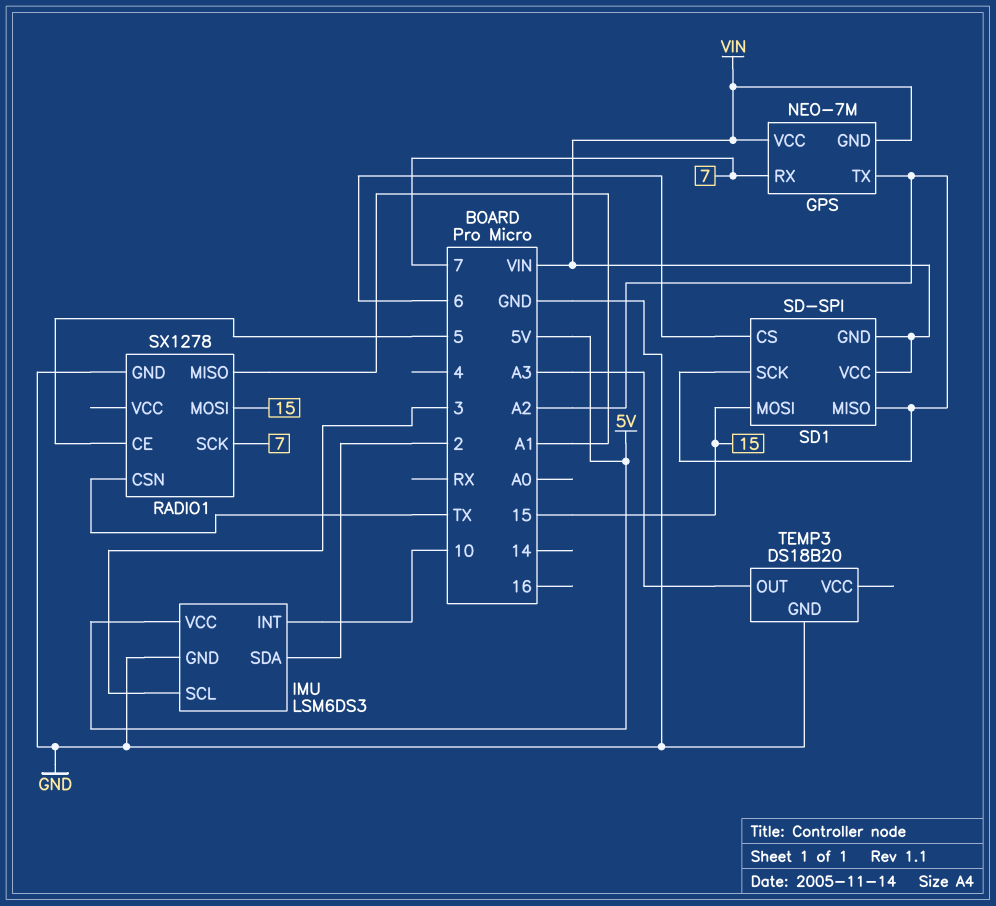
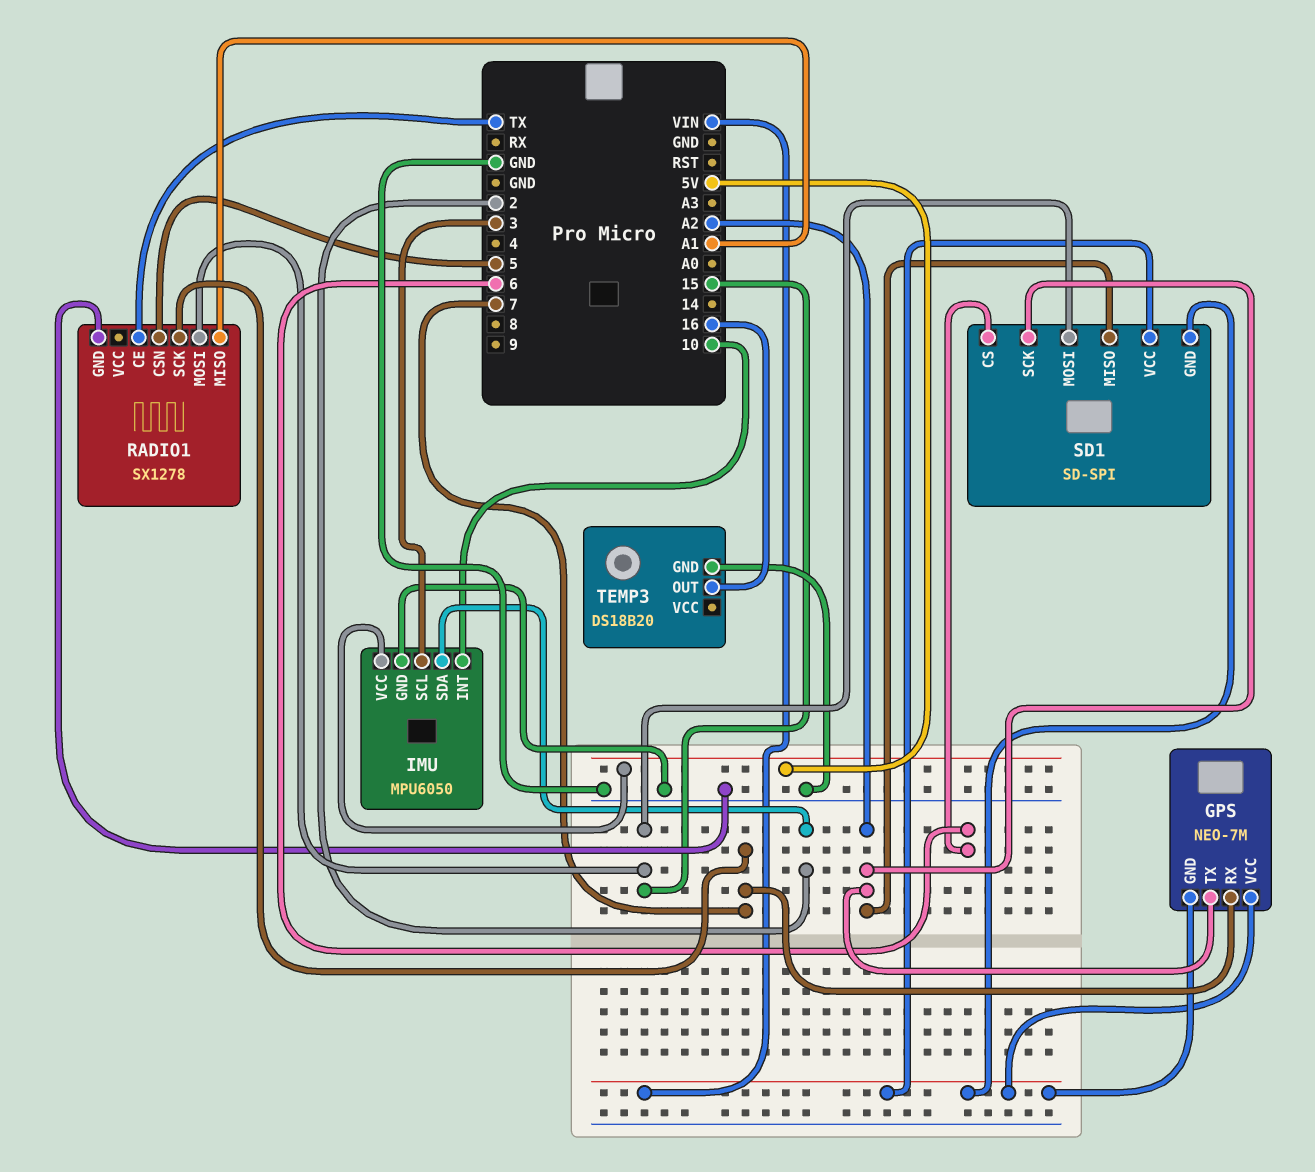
IMU: LSM6DS3 -> MPU6050
RADIO1 pin CE: 5 -> TX
RADIO1 pin CSN: TX -> 5
TEMP3 pin OUT: A3 -> 16

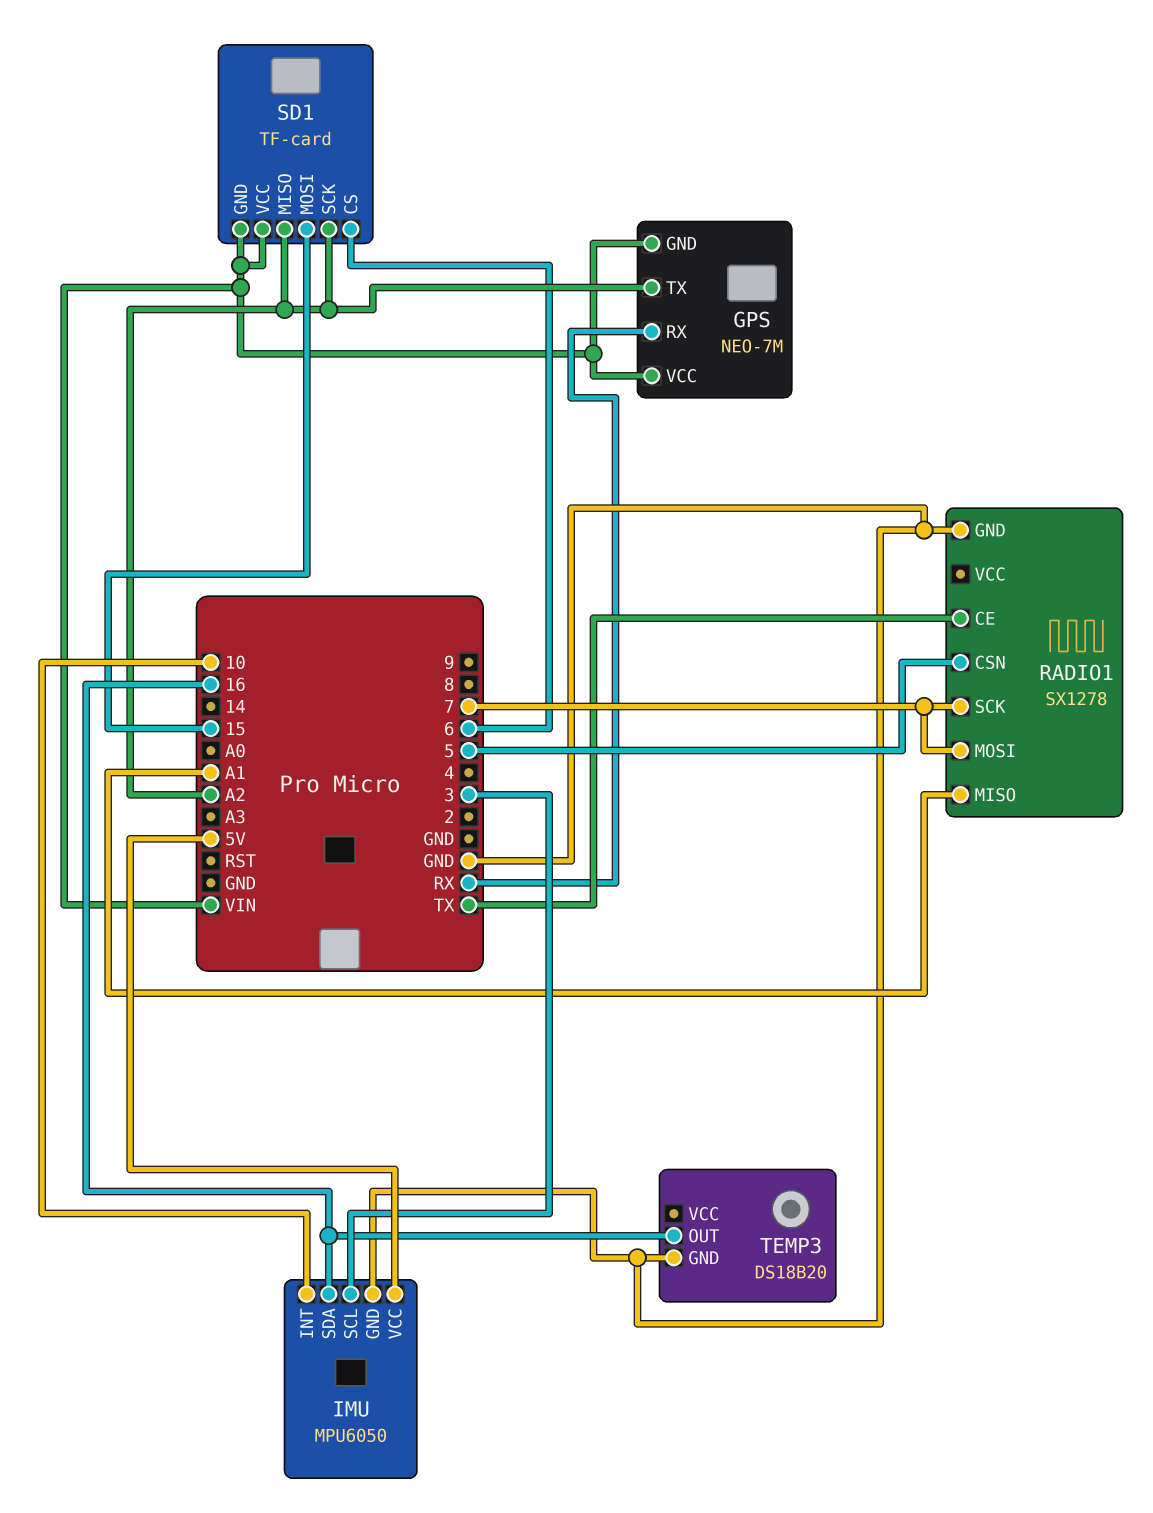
GPS pin RX: 7 -> RX
IMU pin SDA: 2 -> 16
RADIO1 pin MOSI: 15 -> 7
SD1: SD-SPI -> TF-card

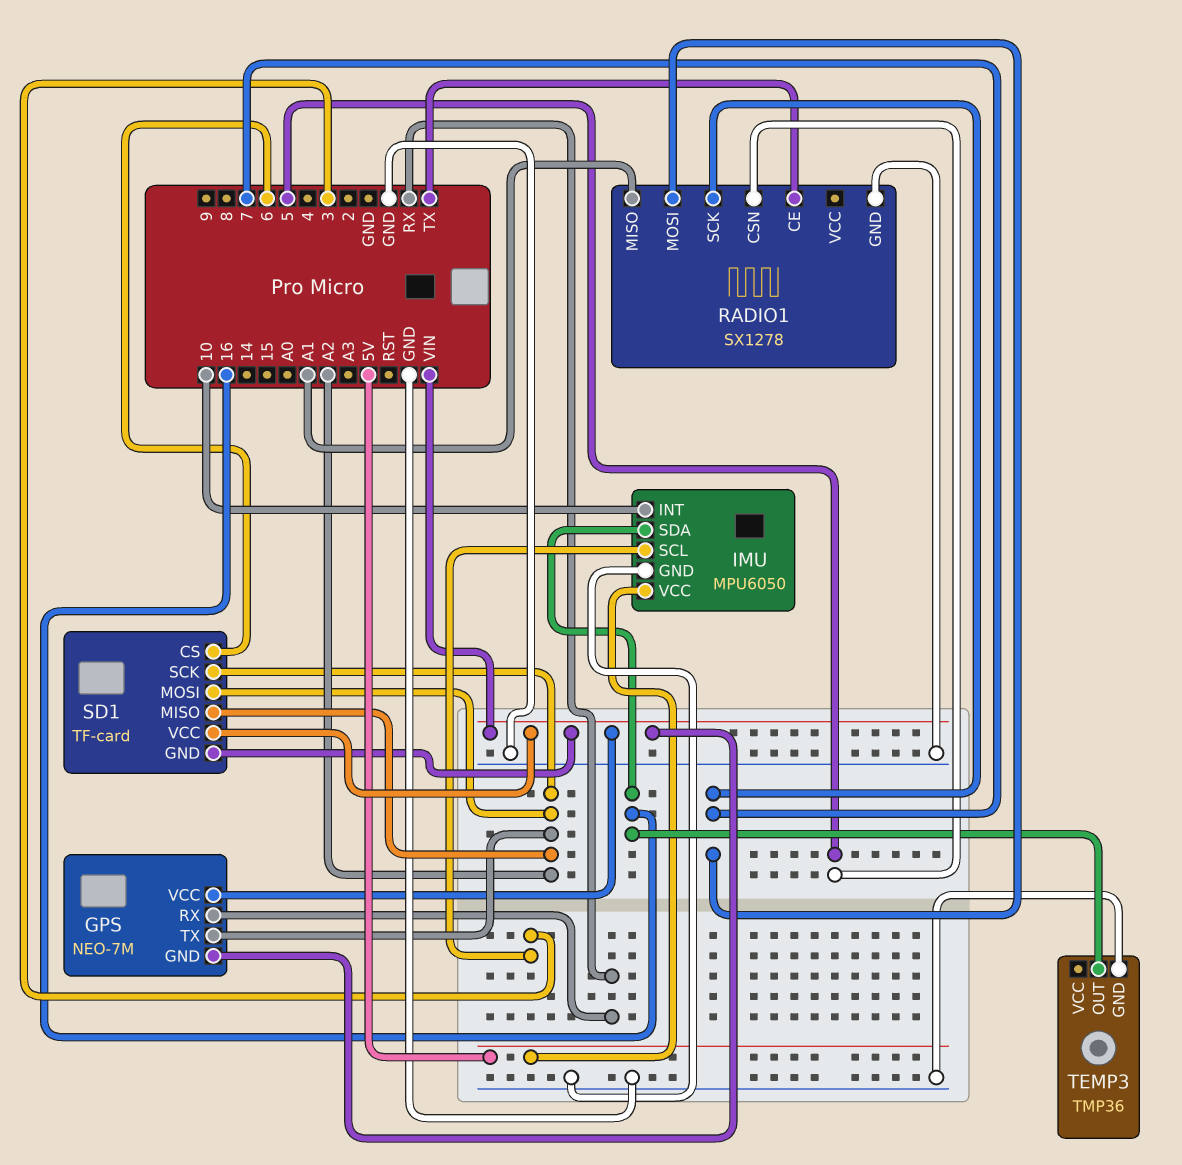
SD1 pin MOSI: 15 -> A2
TEMP3: DS18B20 -> TMP36

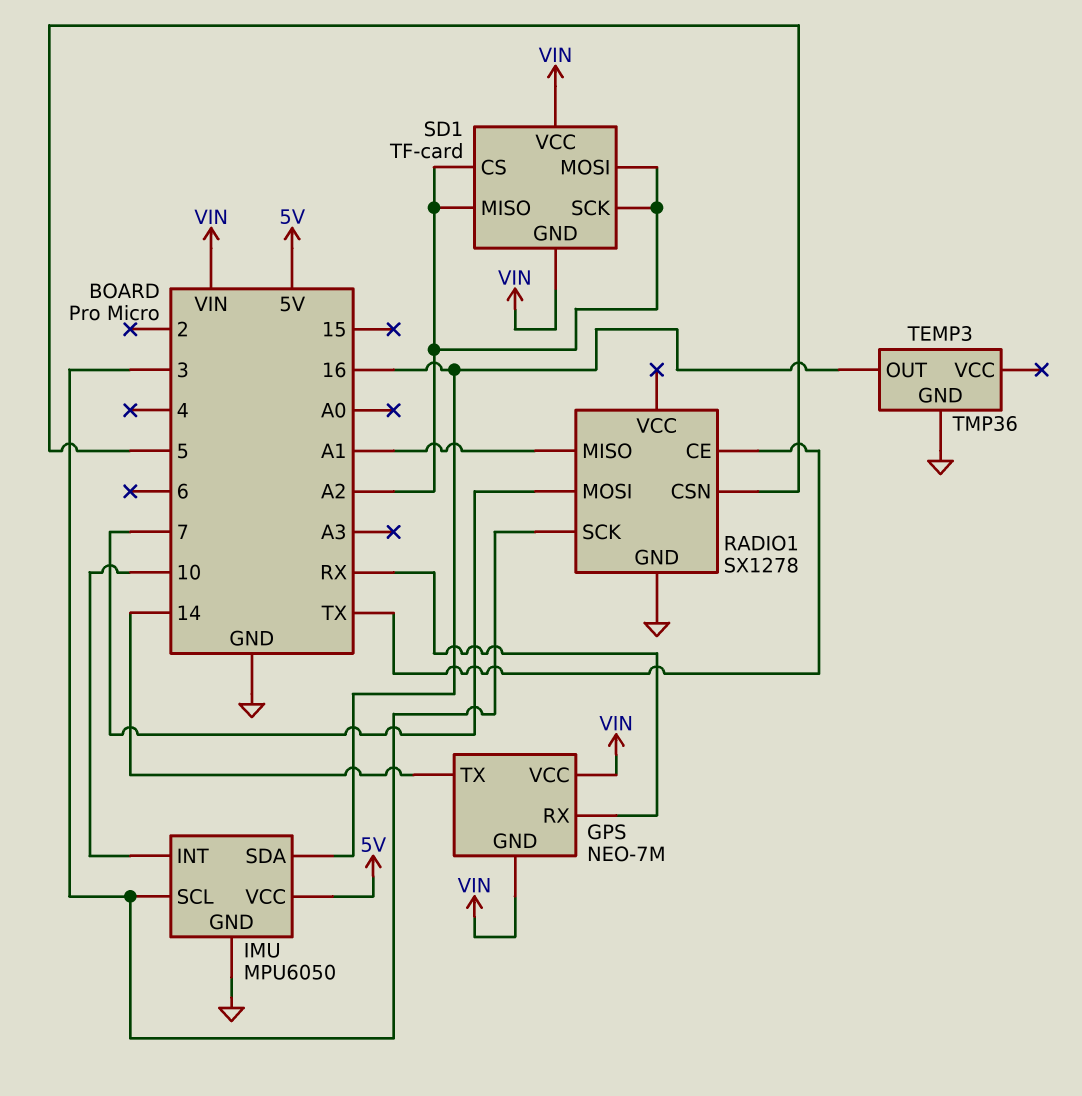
GPS pin TX: A2 -> 14
RADIO1 pin SCK: 7 -> 3
SD1 pin CS: 6 -> A2

